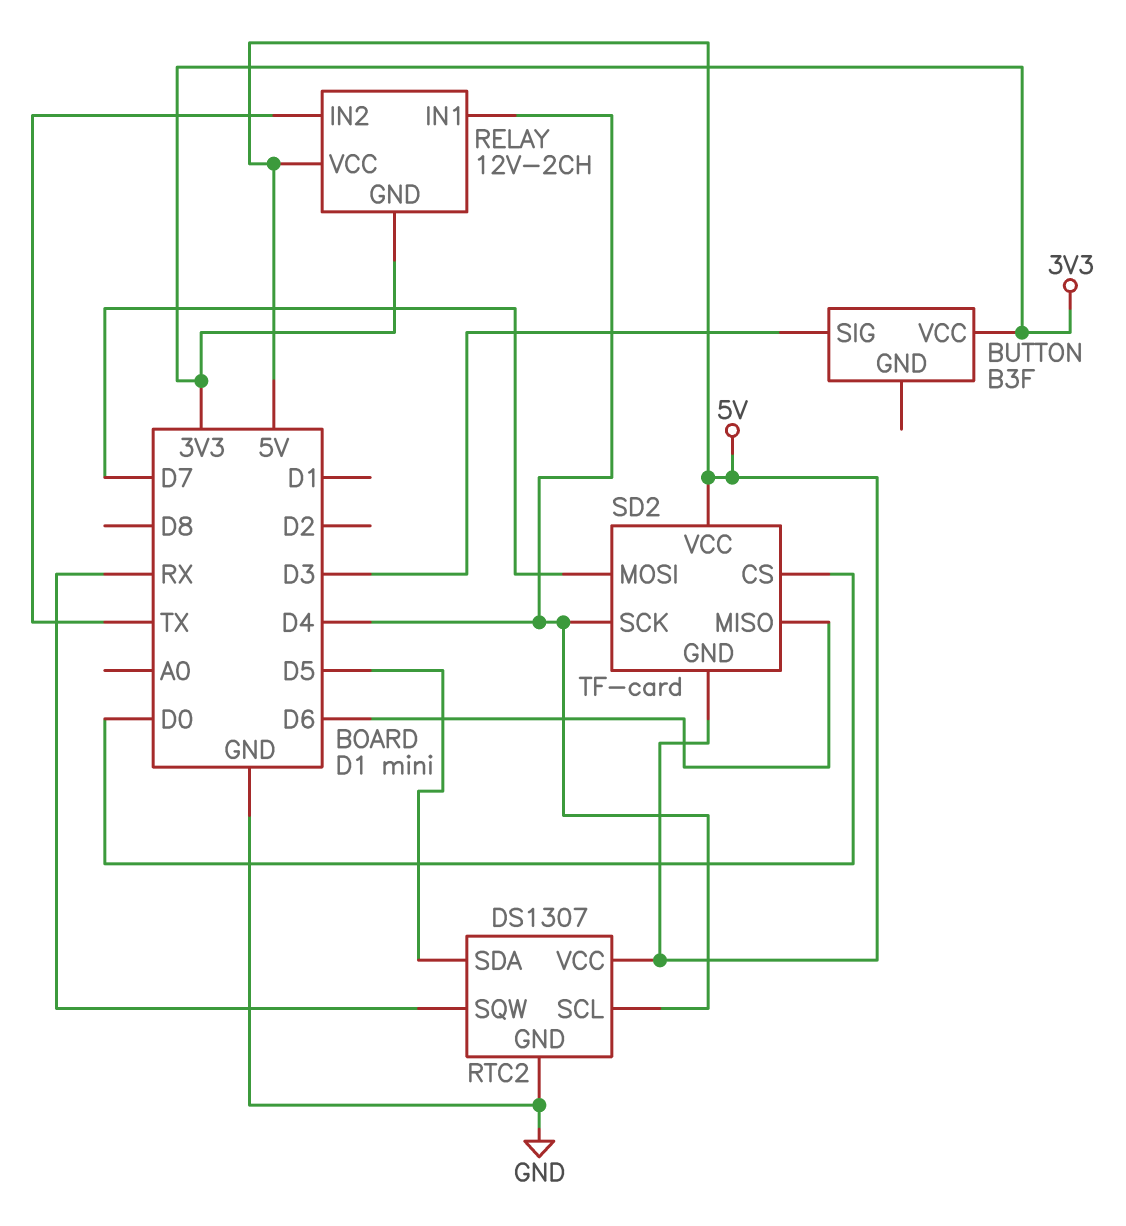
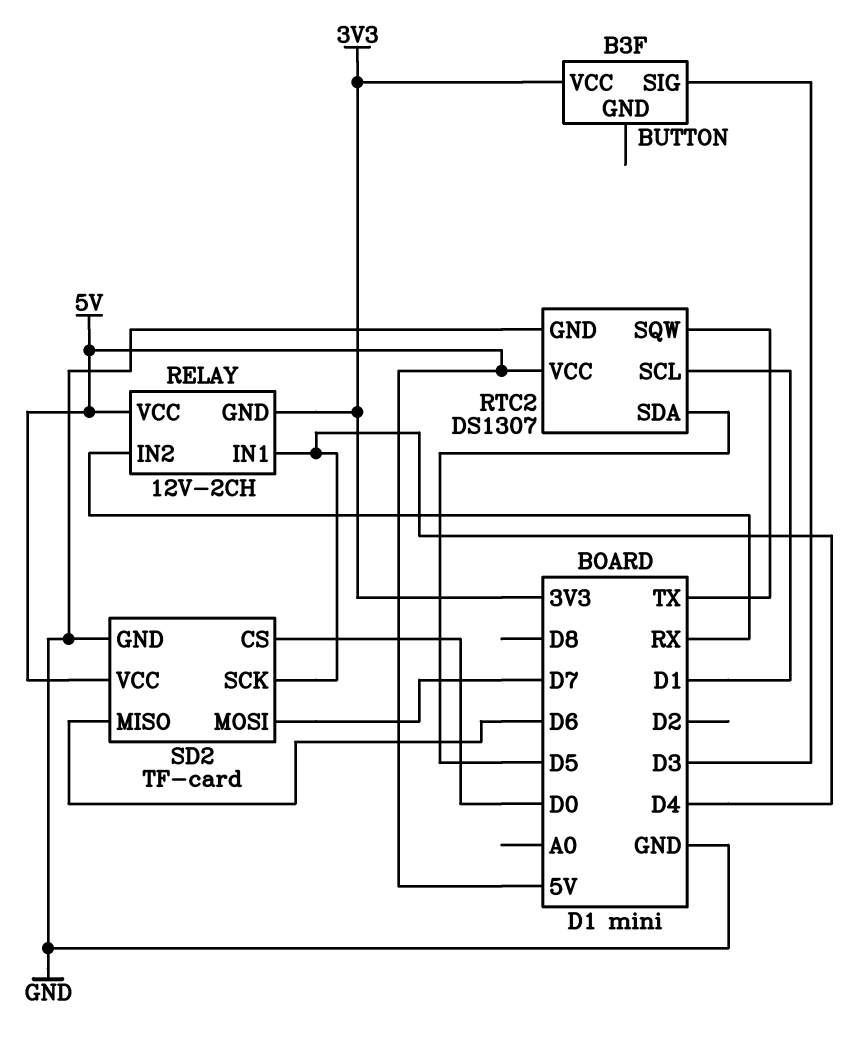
RELAY pin IN2: TX -> RX
RTC2 pin SCL: D4 -> D1
RTC2 pin SQW: RX -> TX
SD2 pin GND: 5V -> GND

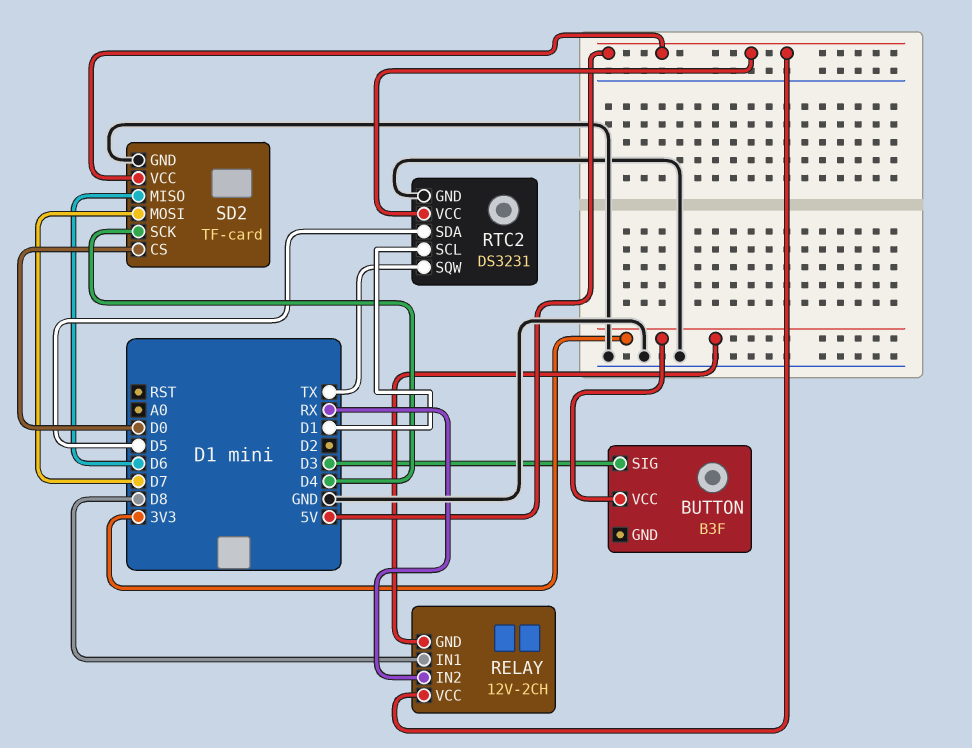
RELAY pin IN1: D4 -> D8
RTC2: DS1307 -> DS3231

